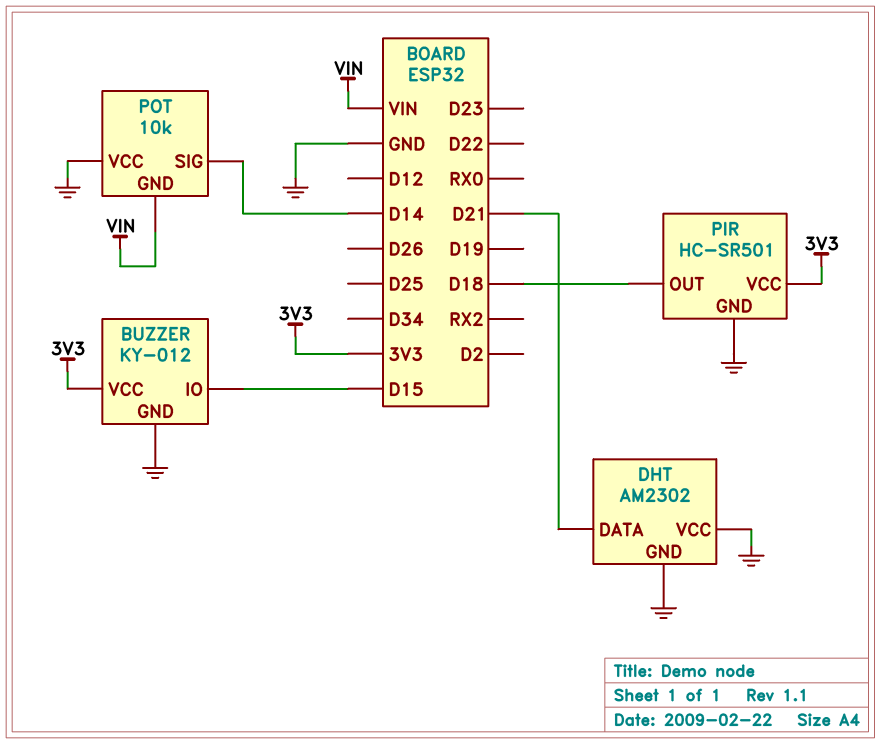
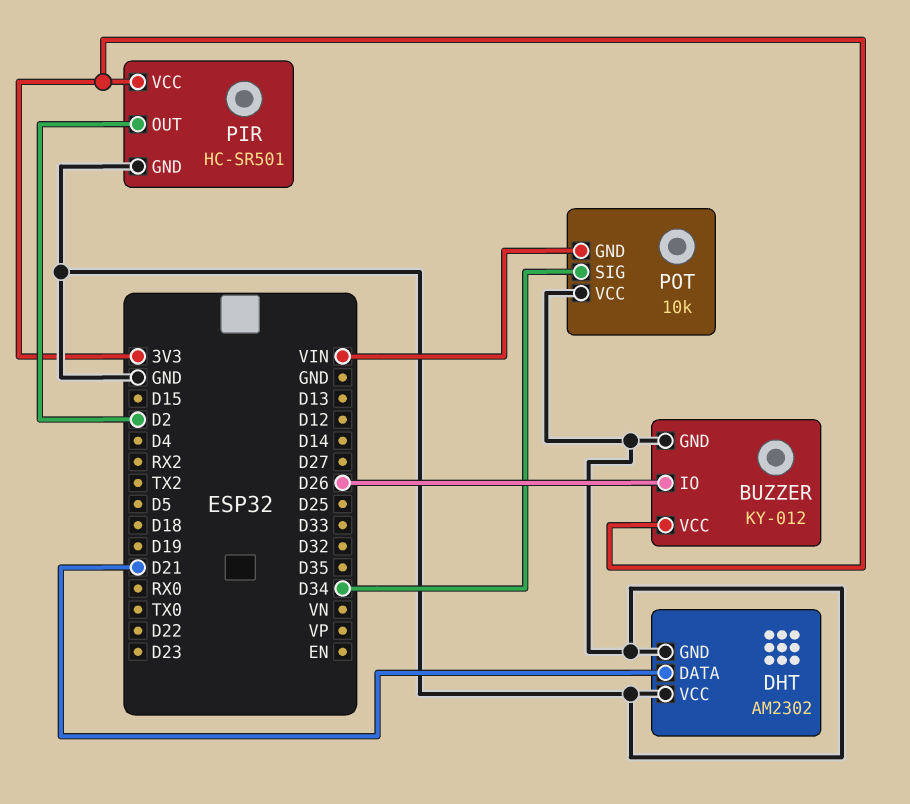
BUZZER pin IO: D15 -> D26
PIR pin OUT: D18 -> D2
POT pin SIG: D14 -> D34

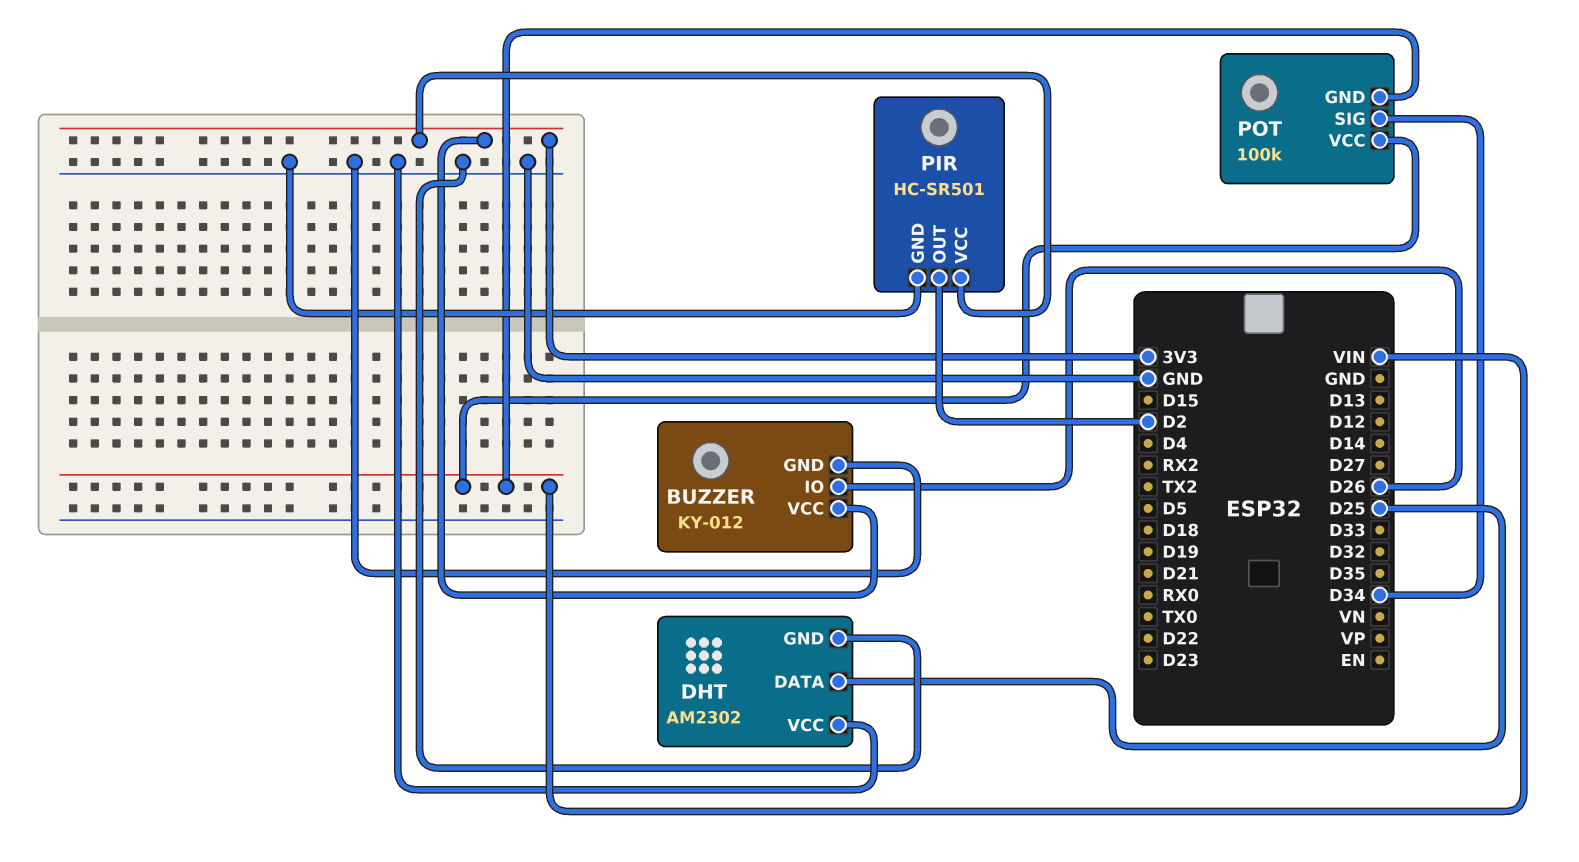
DHT pin DATA: D21 -> D25
POT: 10k -> 100k
POT pin VCC: GND -> VIN

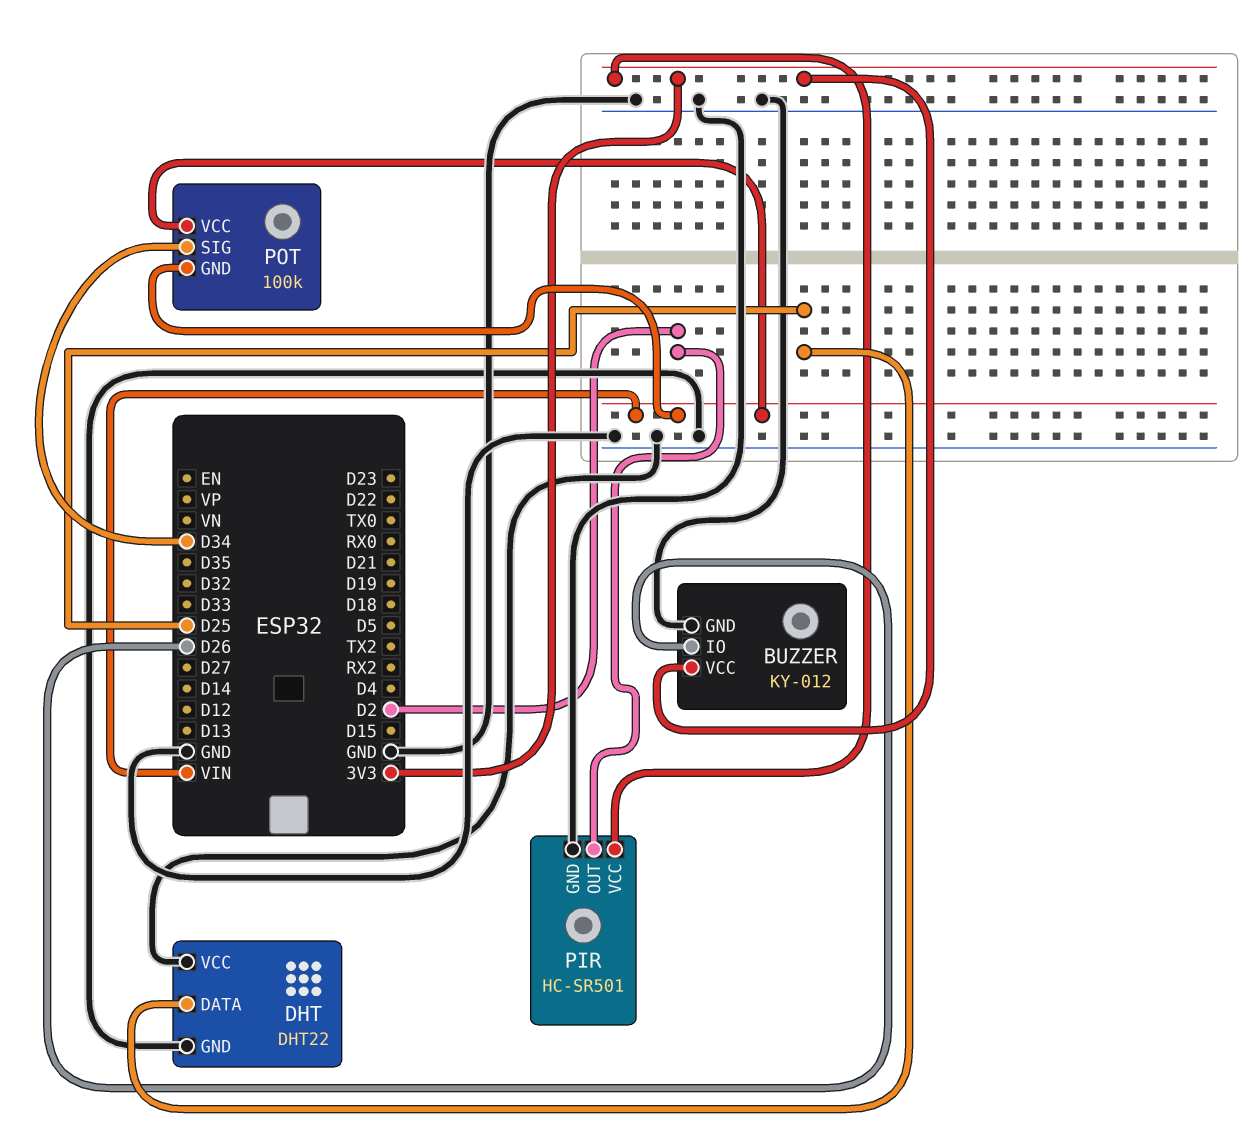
DHT: AM2302 -> DHT22

